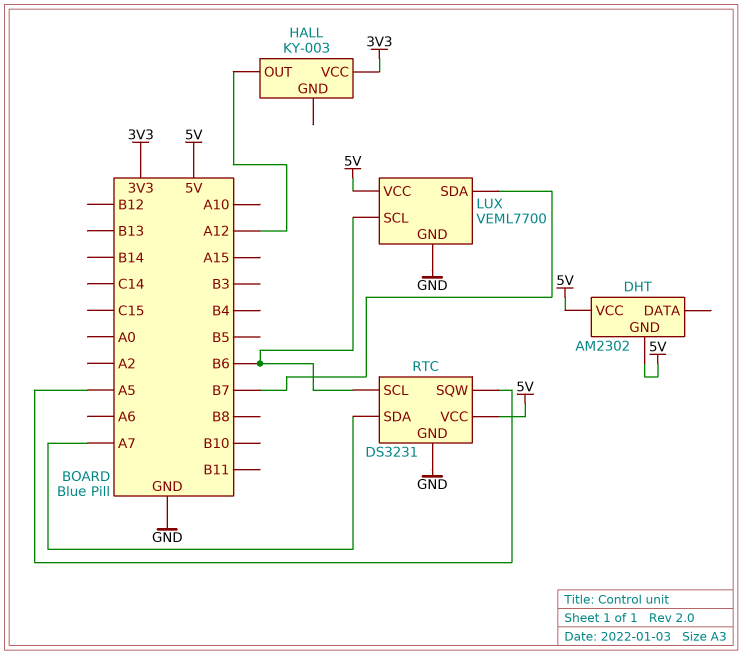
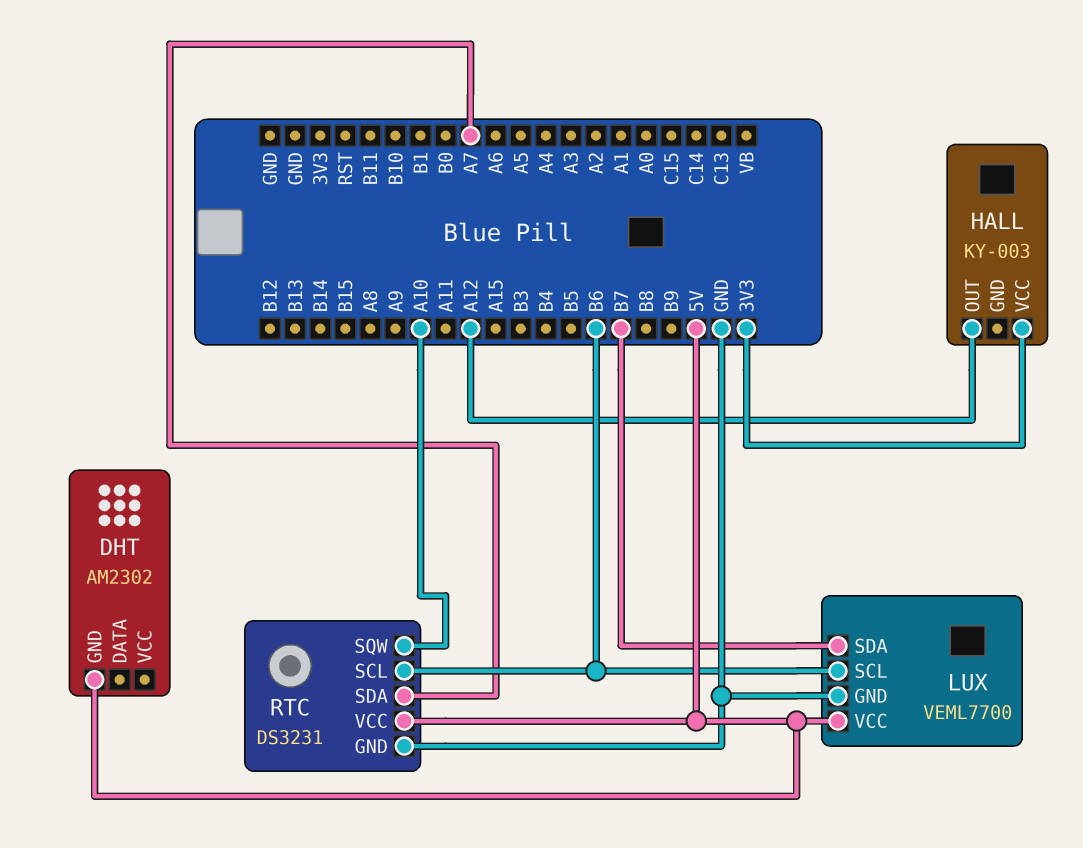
DHT pin VCC: 5V -> none
RTC pin SQW: A5 -> A10

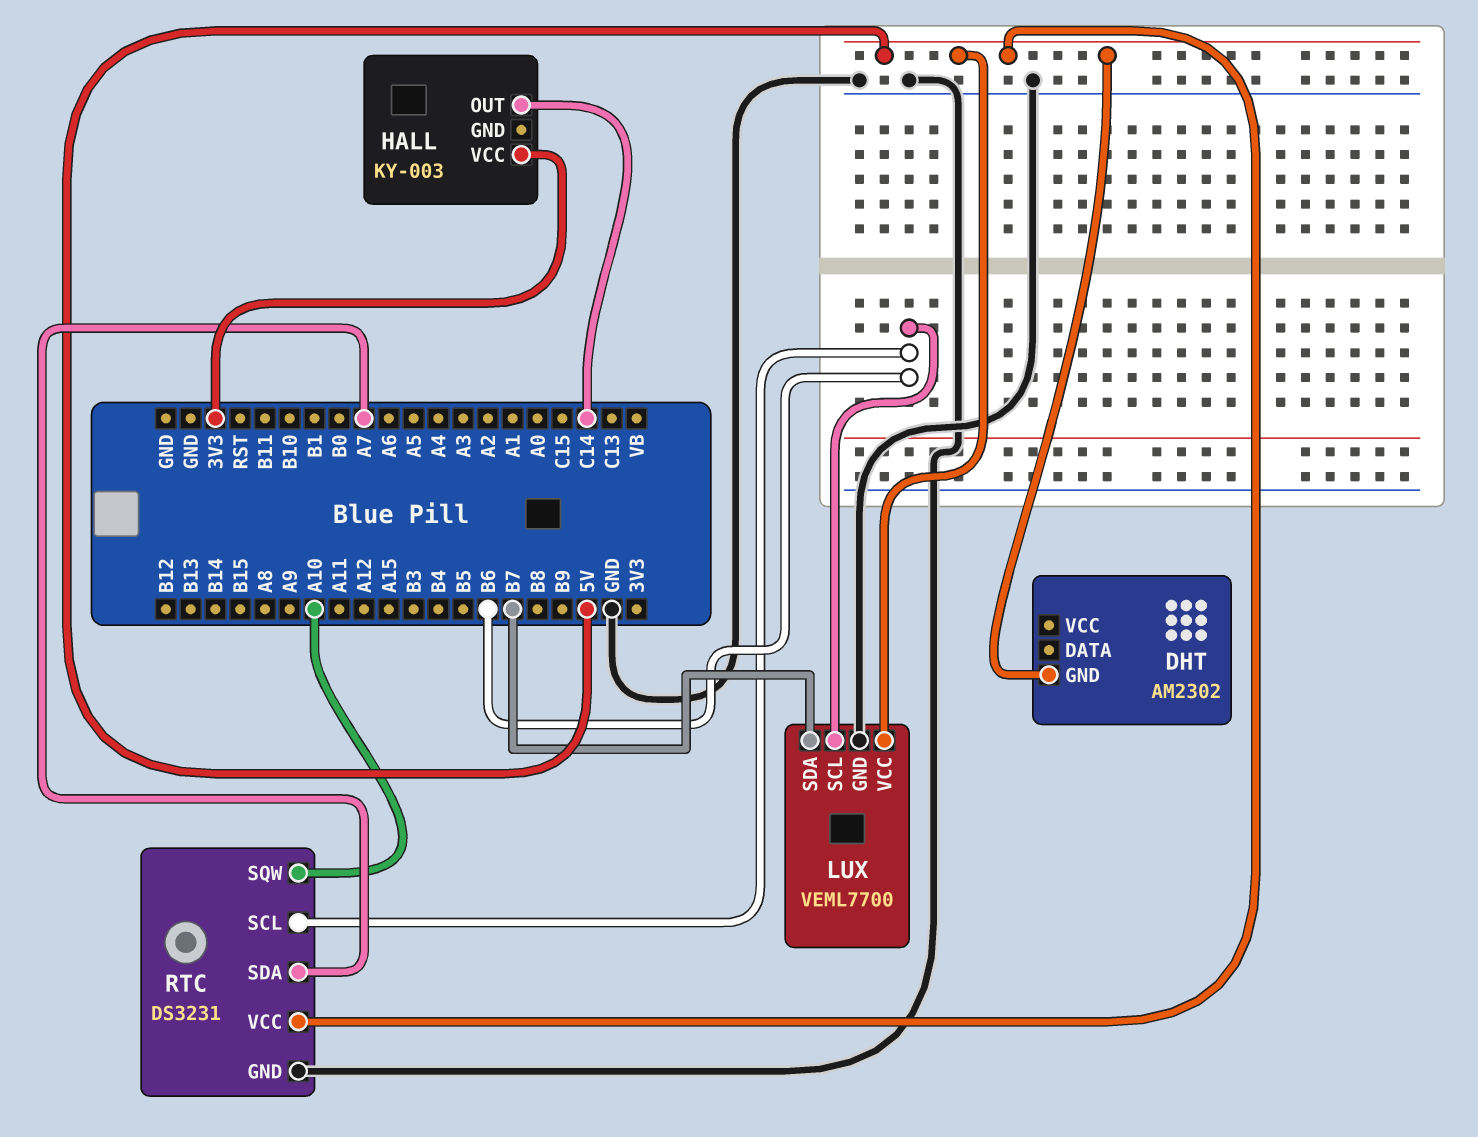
HALL pin OUT: A12 -> C14

